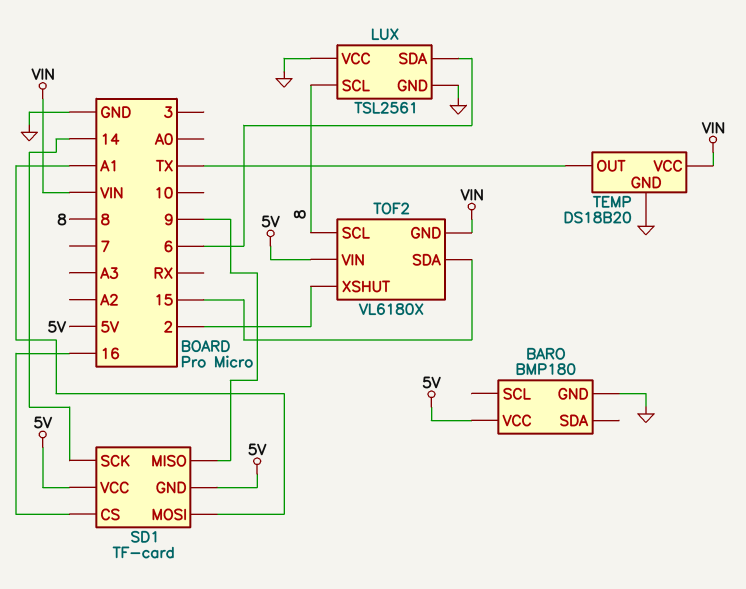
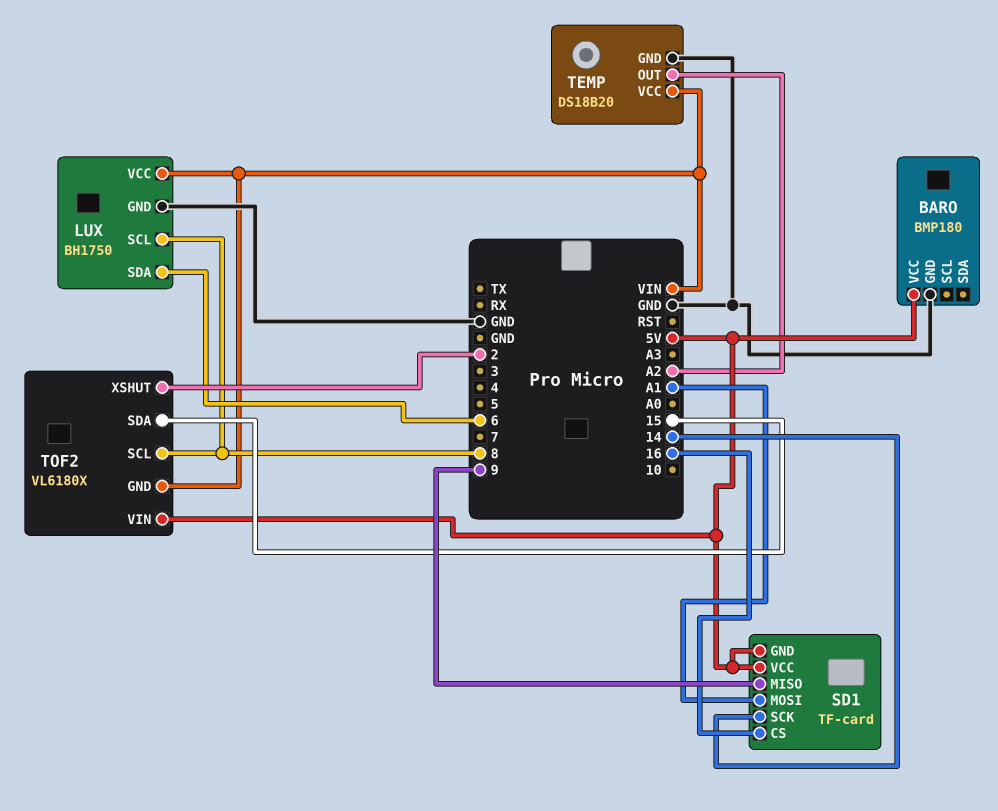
LUX: TSL2561 -> BH1750
LUX pin VCC: GND -> VIN
TEMP pin OUT: TX -> A2

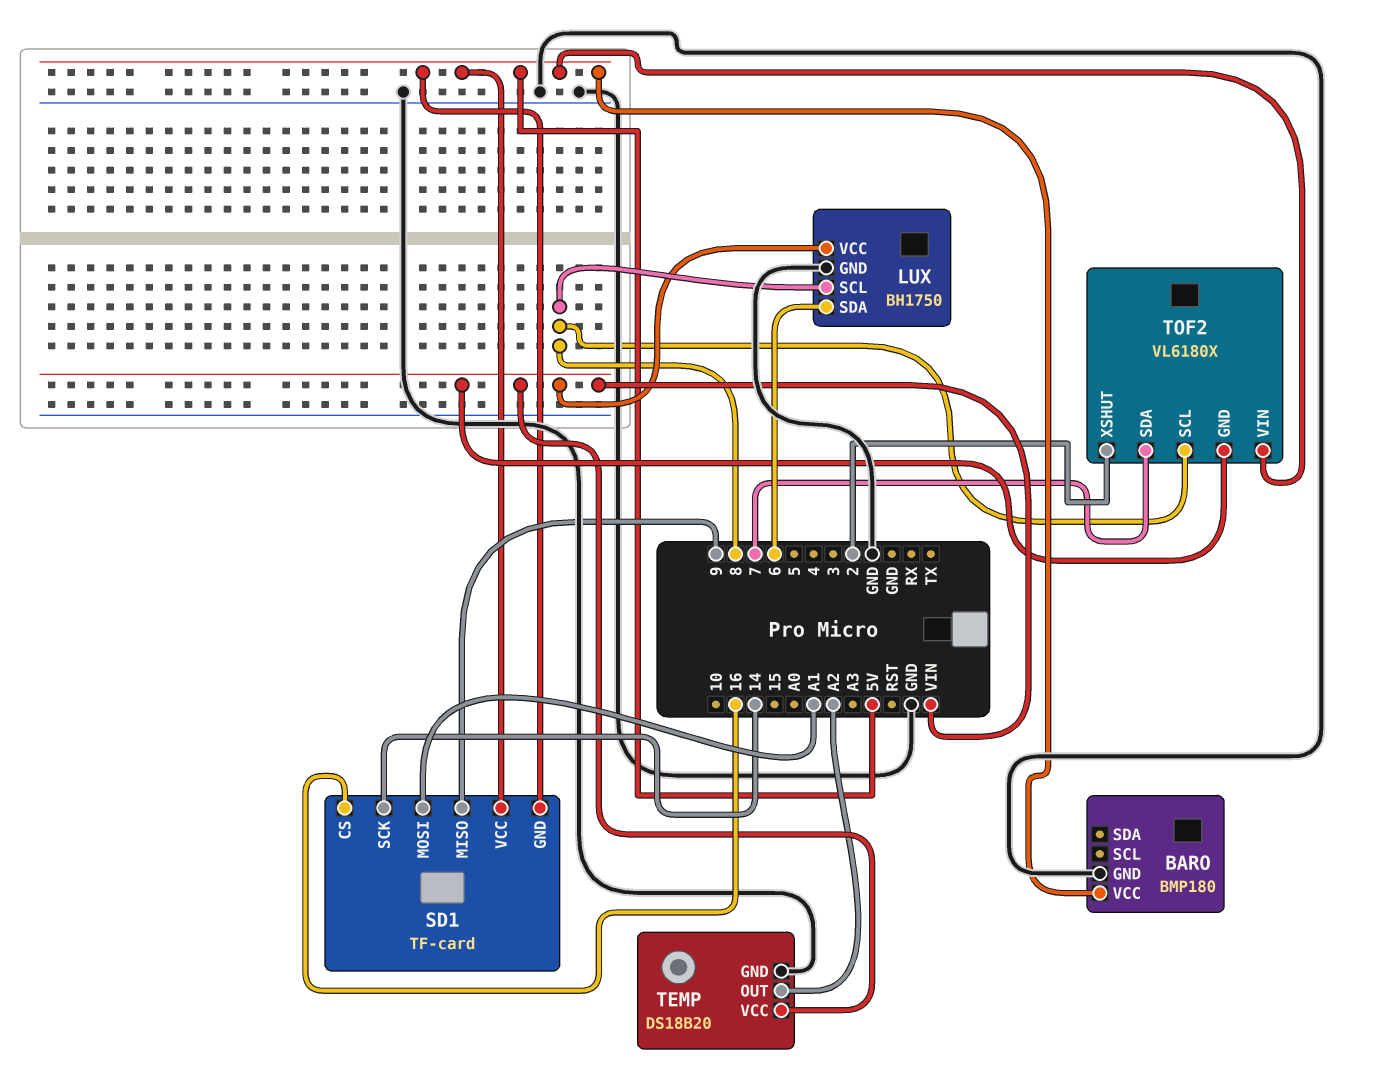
TOF2 pin SDA: 15 -> 7

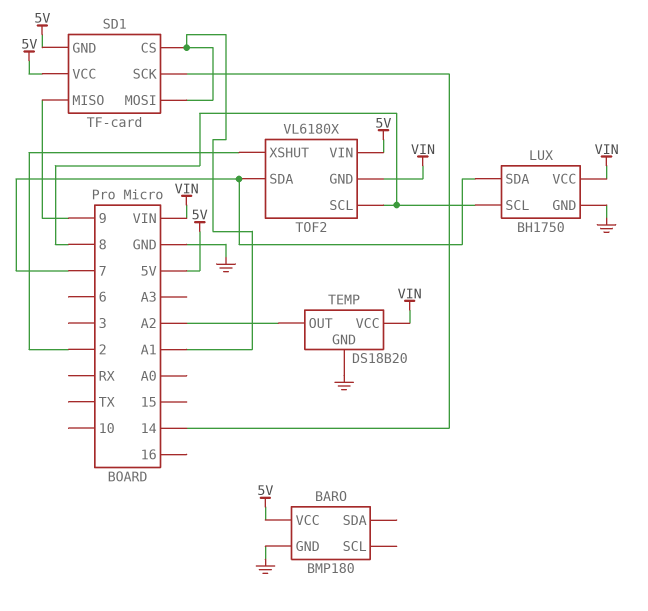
LUX pin SDA: 6 -> 7
SD1 pin CS: 16 -> A1

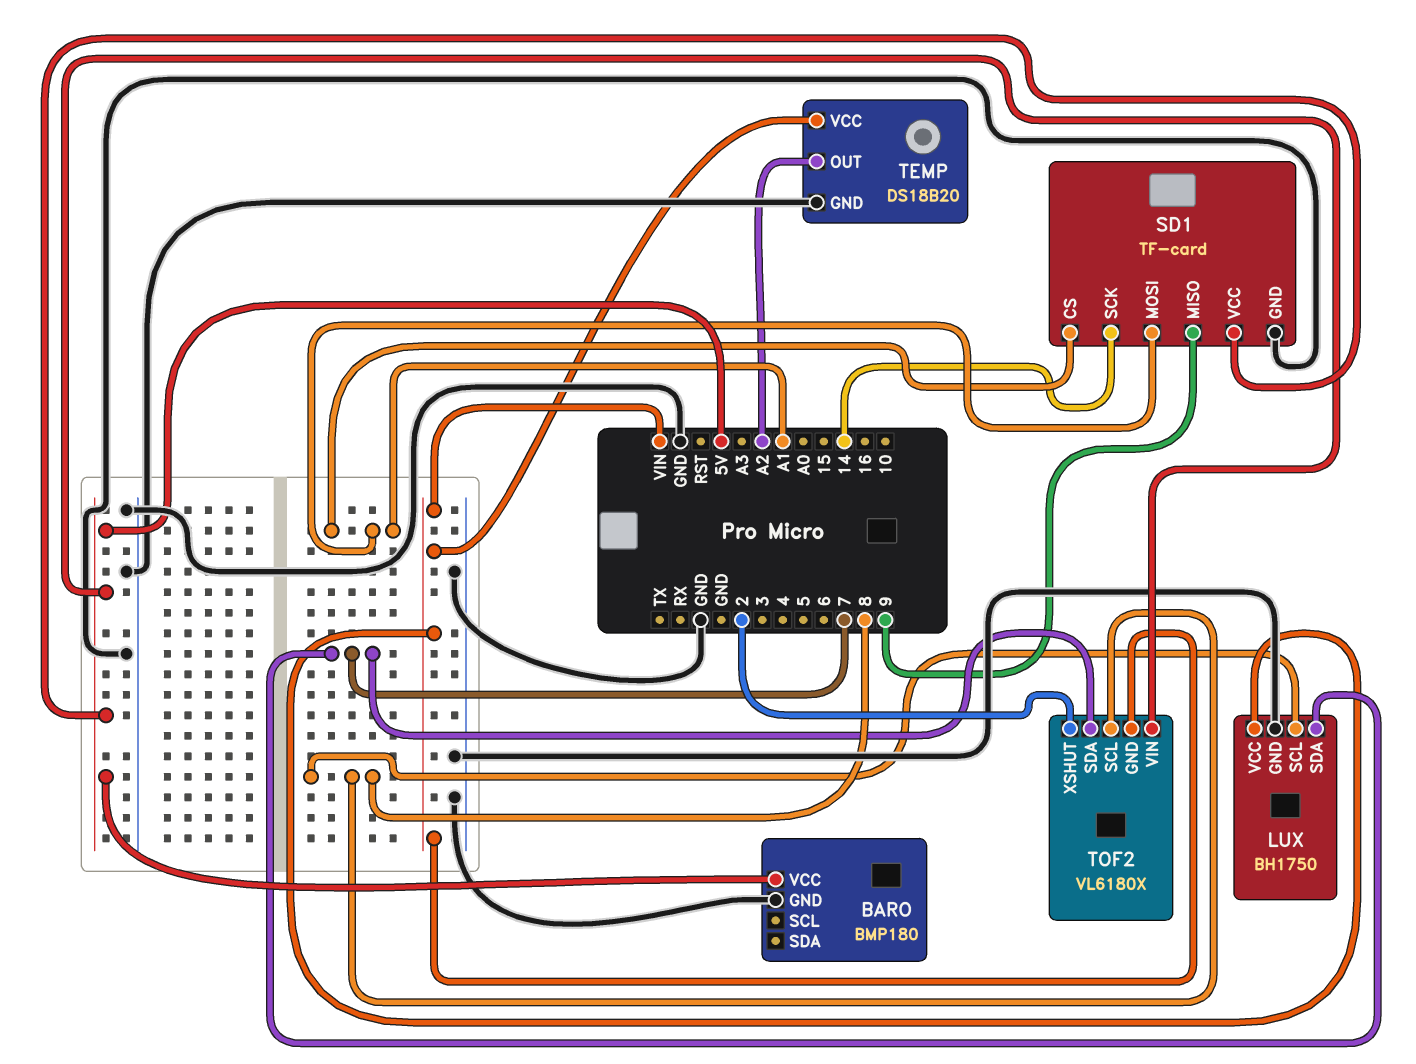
SD1 pin GND: 5V -> GND

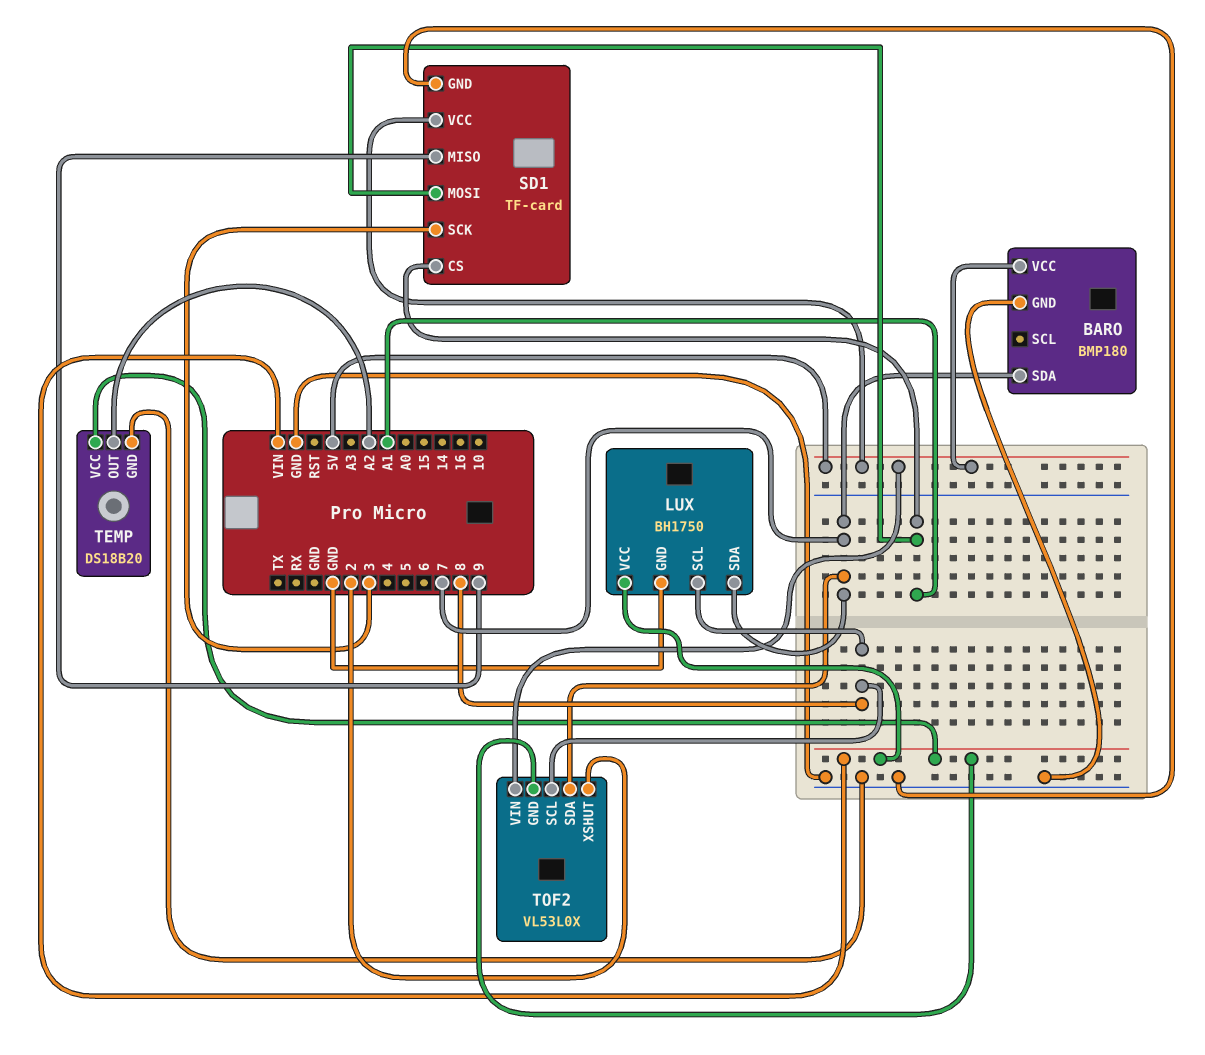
BARO pin SDA: none -> 7
SD1 pin SCK: 14 -> 3
TOF2: VL6180X -> VL53L0X

